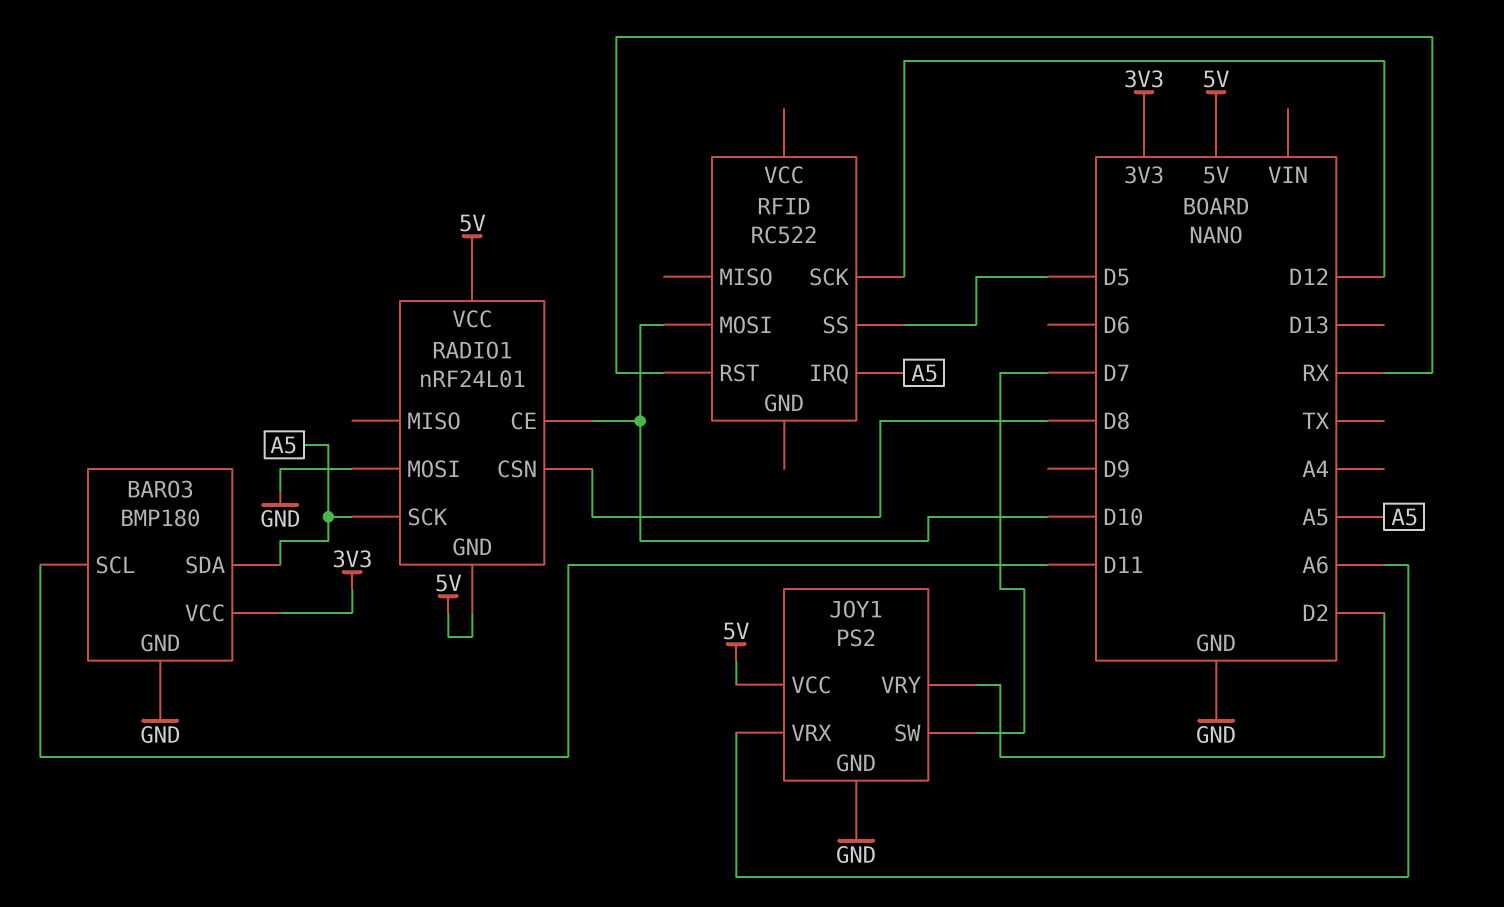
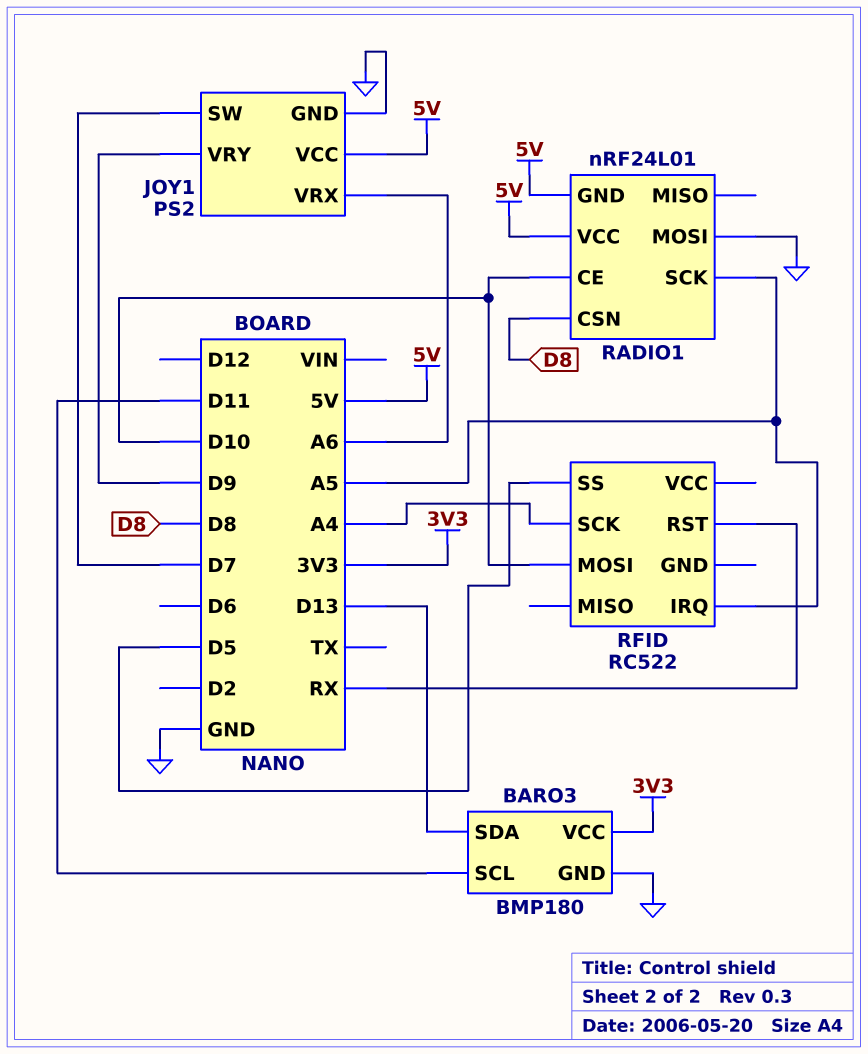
BARO3 pin SDA: A5 -> D13
JOY1 pin VRY: D2 -> D9
RFID pin SCK: D12 -> A4

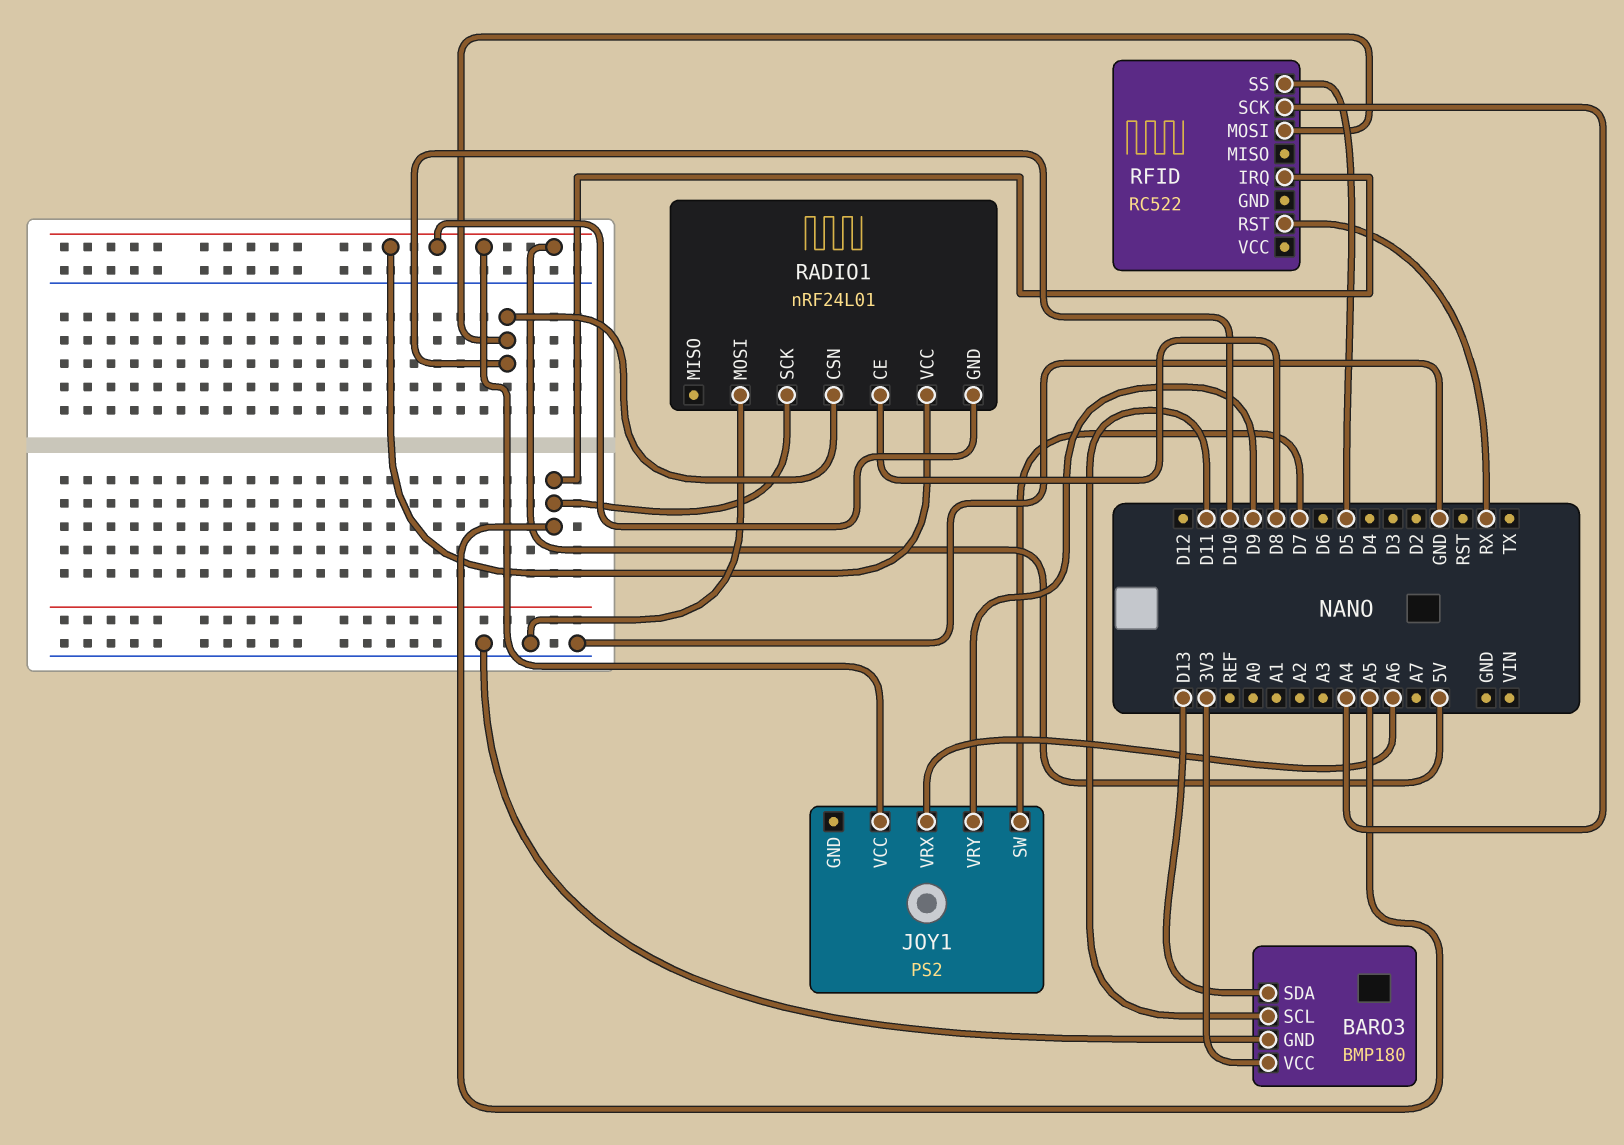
JOY1 pin GND: GND -> none
RADIO1 pin CE: D10 -> D8
RADIO1 pin CSN: D8 -> D10

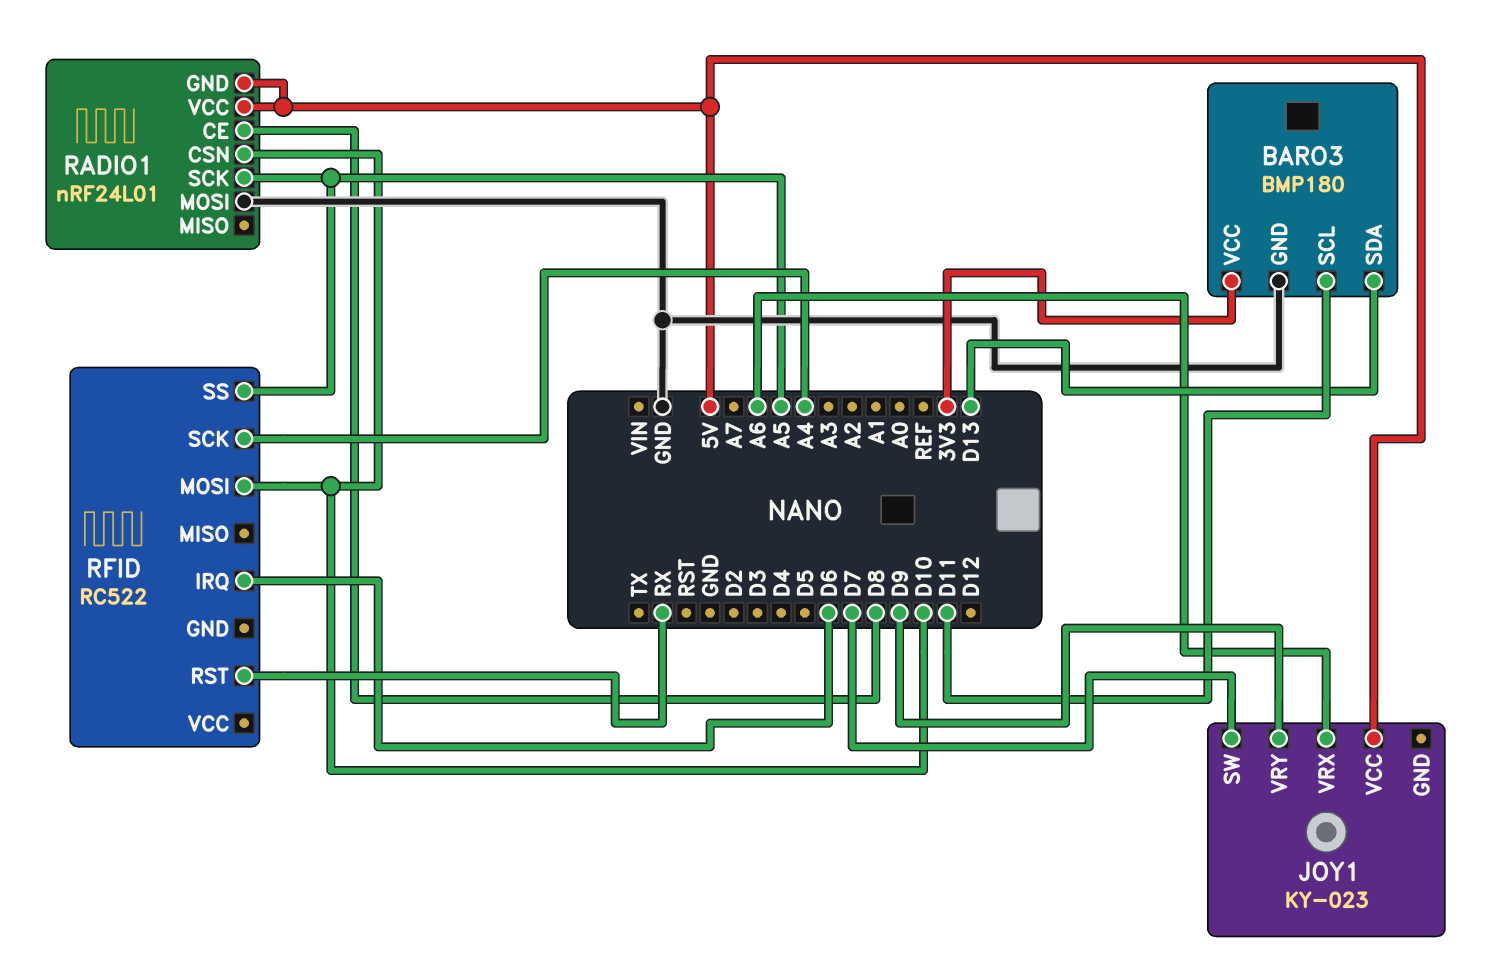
JOY1: PS2 -> KY-023
RFID pin IRQ: A5 -> D6
RFID pin SS: D5 -> A5

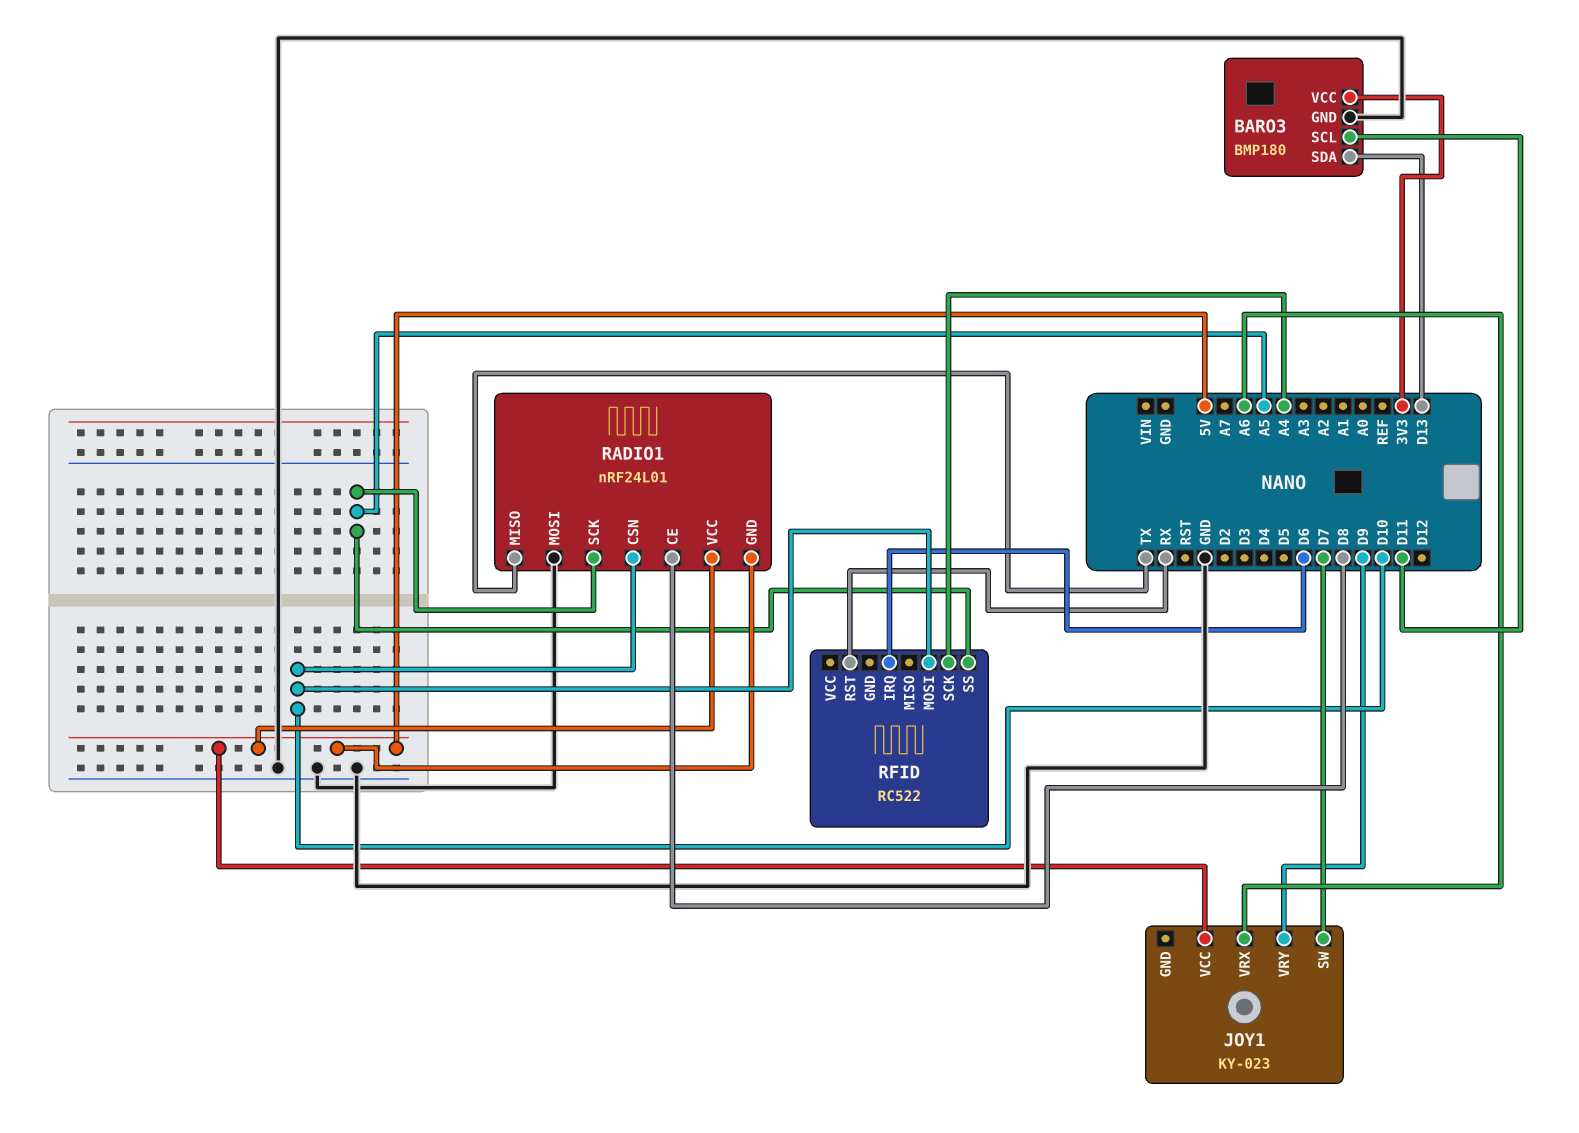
RADIO1 pin MISO: none -> TX

